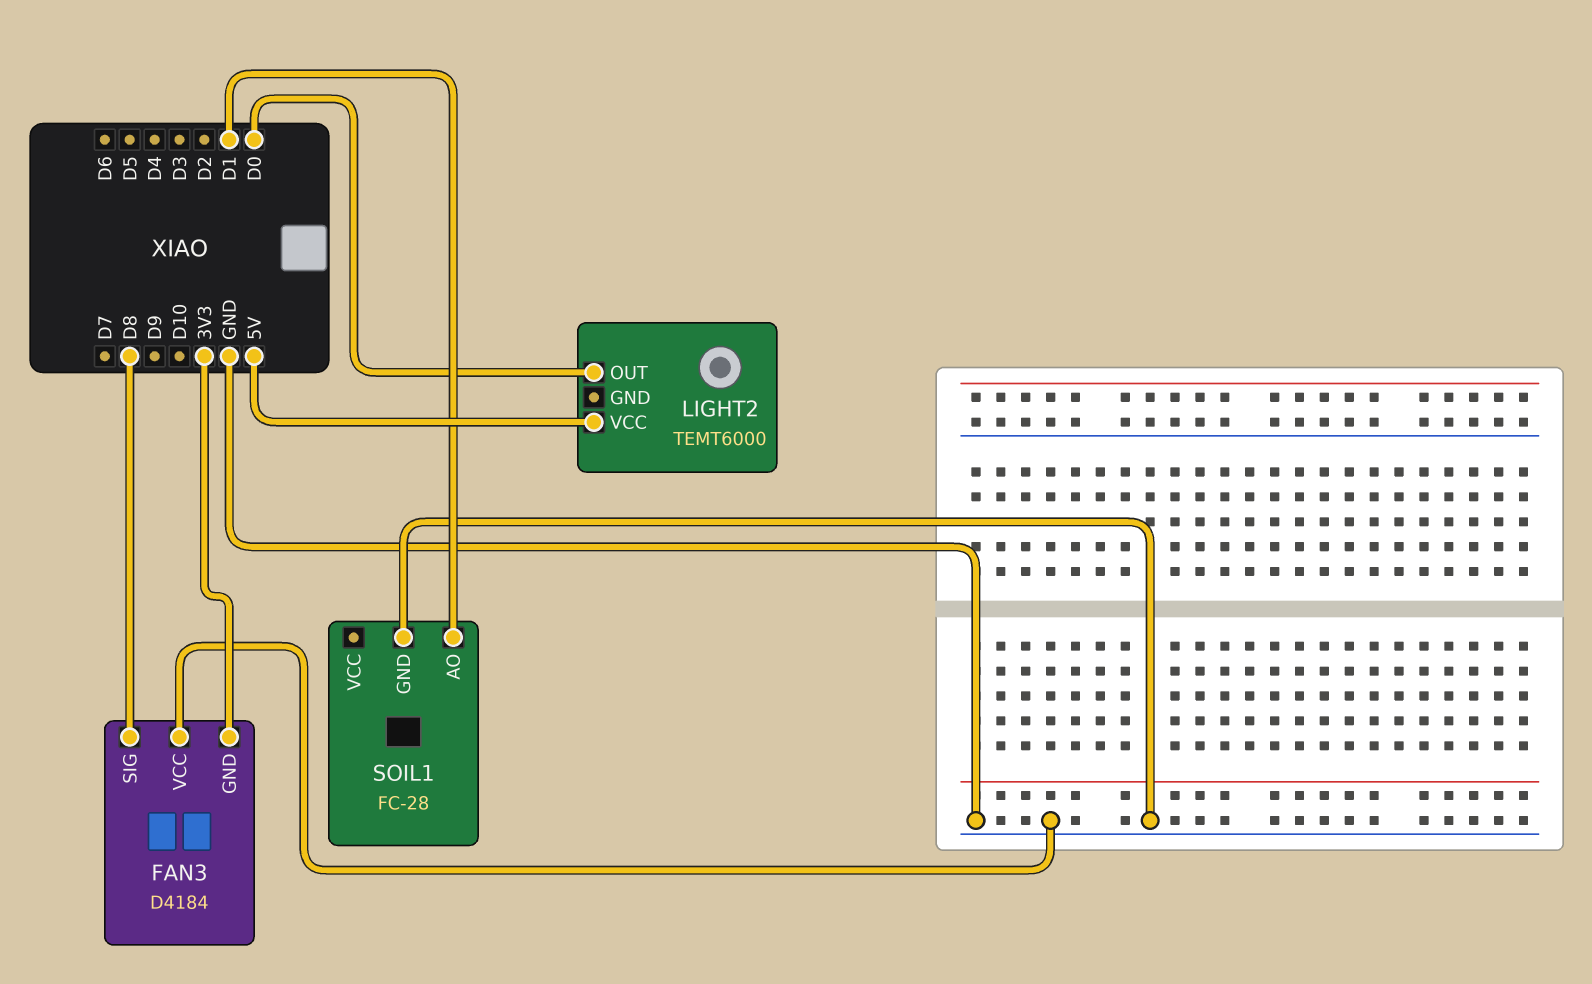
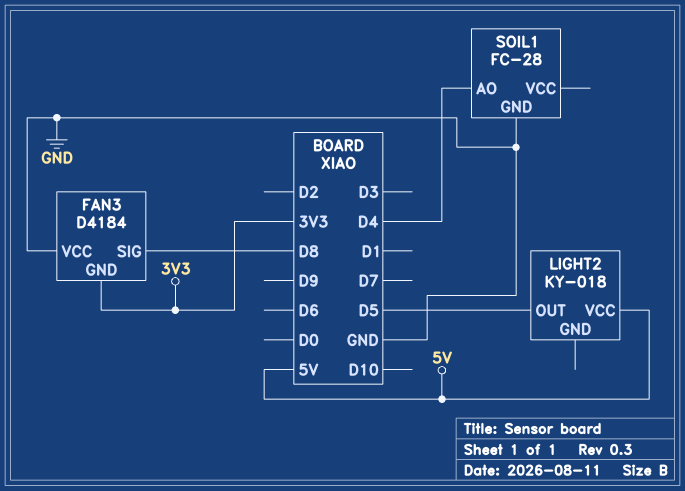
LIGHT2: TEMT6000 -> KY-018
LIGHT2 pin OUT: D0 -> D5
SOIL1 pin AO: D1 -> D4

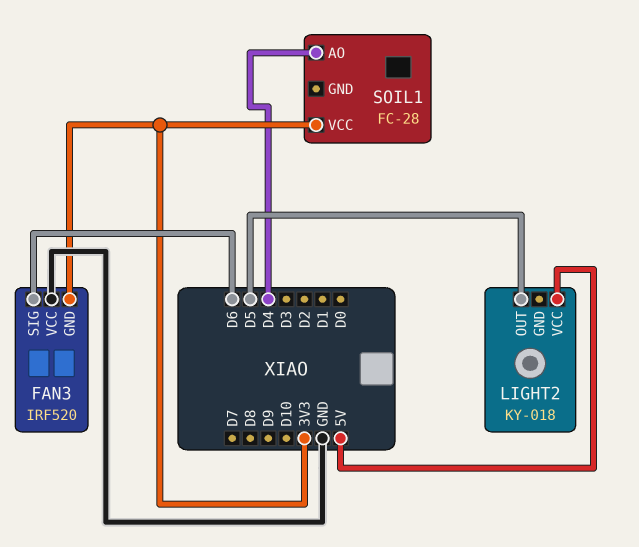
FAN3: D4184 -> IRF520
FAN3 pin SIG: D8 -> D6
SOIL1 pin GND: GND -> none
SOIL1 pin VCC: none -> 3V3

